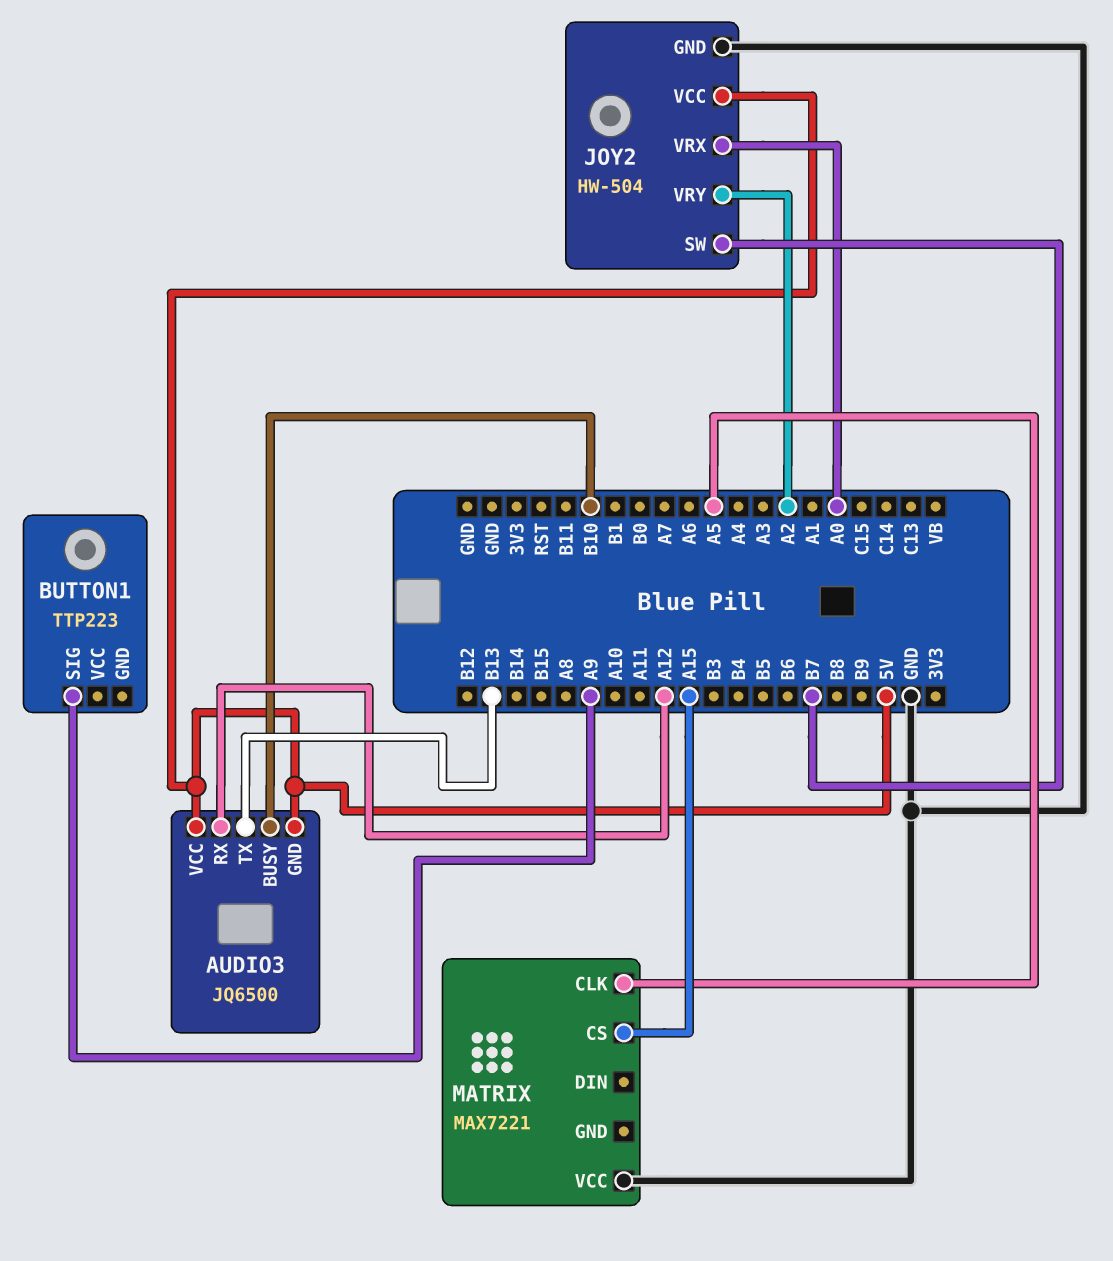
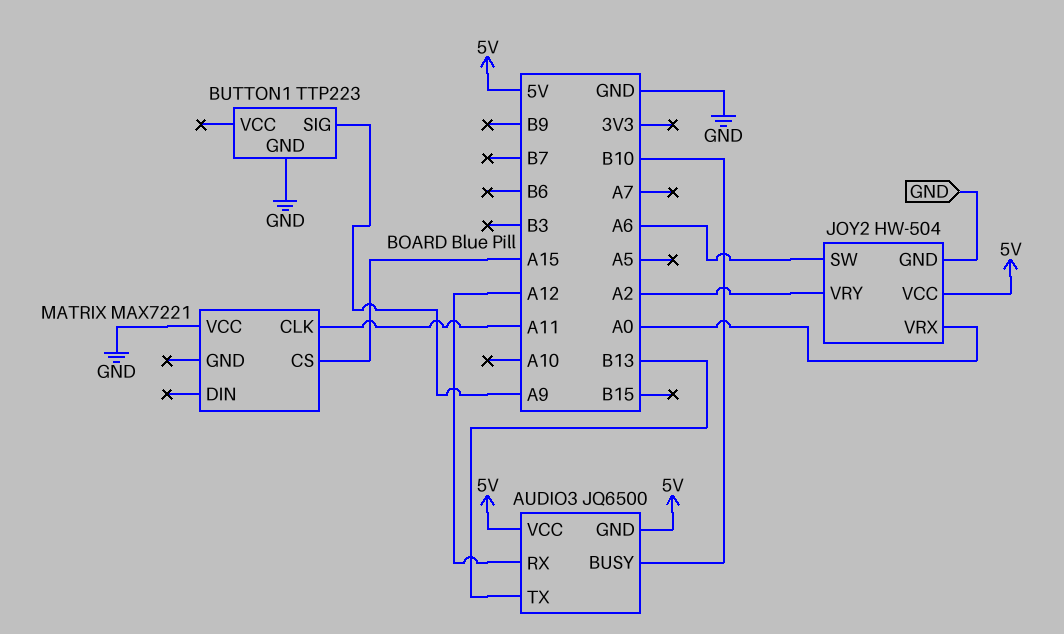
BUTTON1 pin GND: none -> GND
JOY2 pin SW: B7 -> A6
MATRIX pin CLK: A5 -> A11

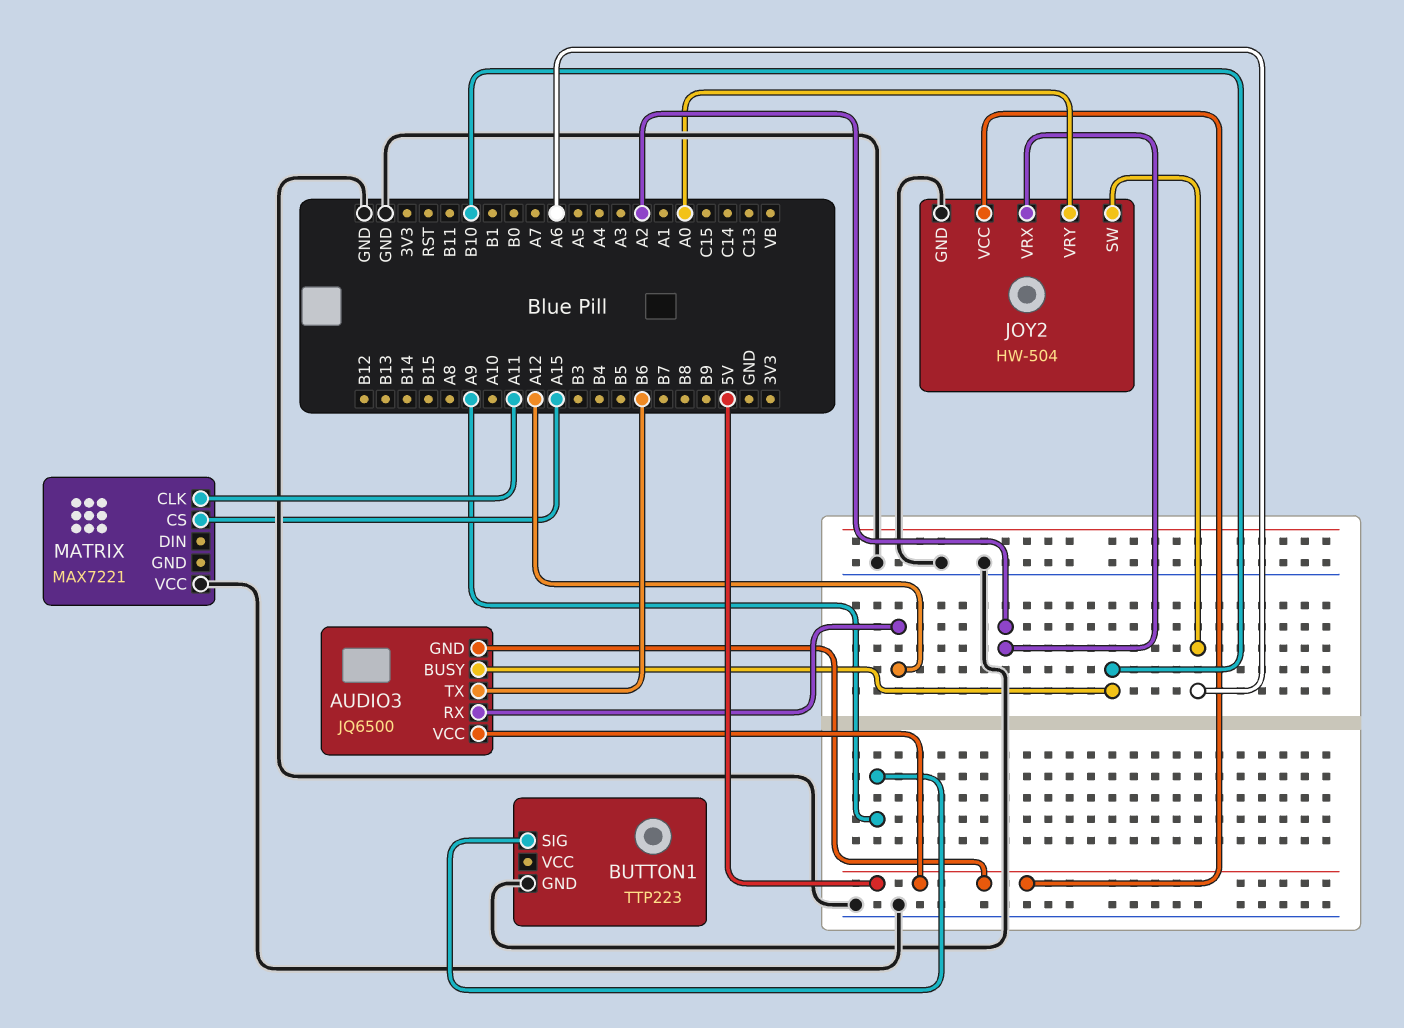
AUDIO3 pin TX: B13 -> B6
JOY2 pin VRX: A0 -> A2
JOY2 pin VRY: A2 -> A0

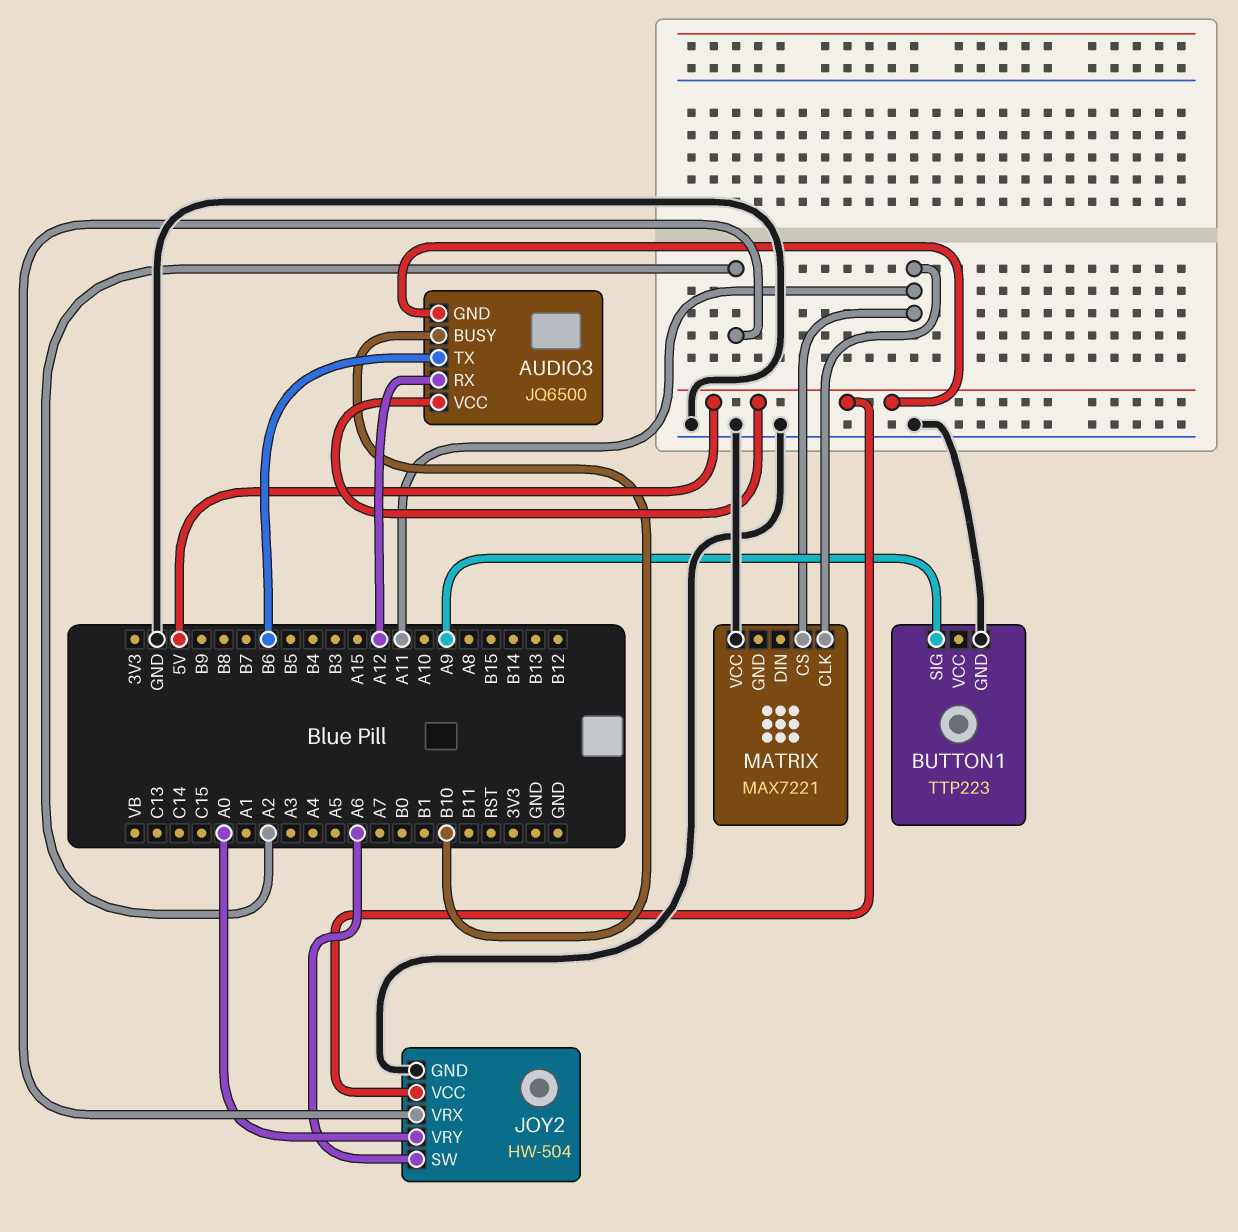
MATRIX pin CS: A15 -> A11

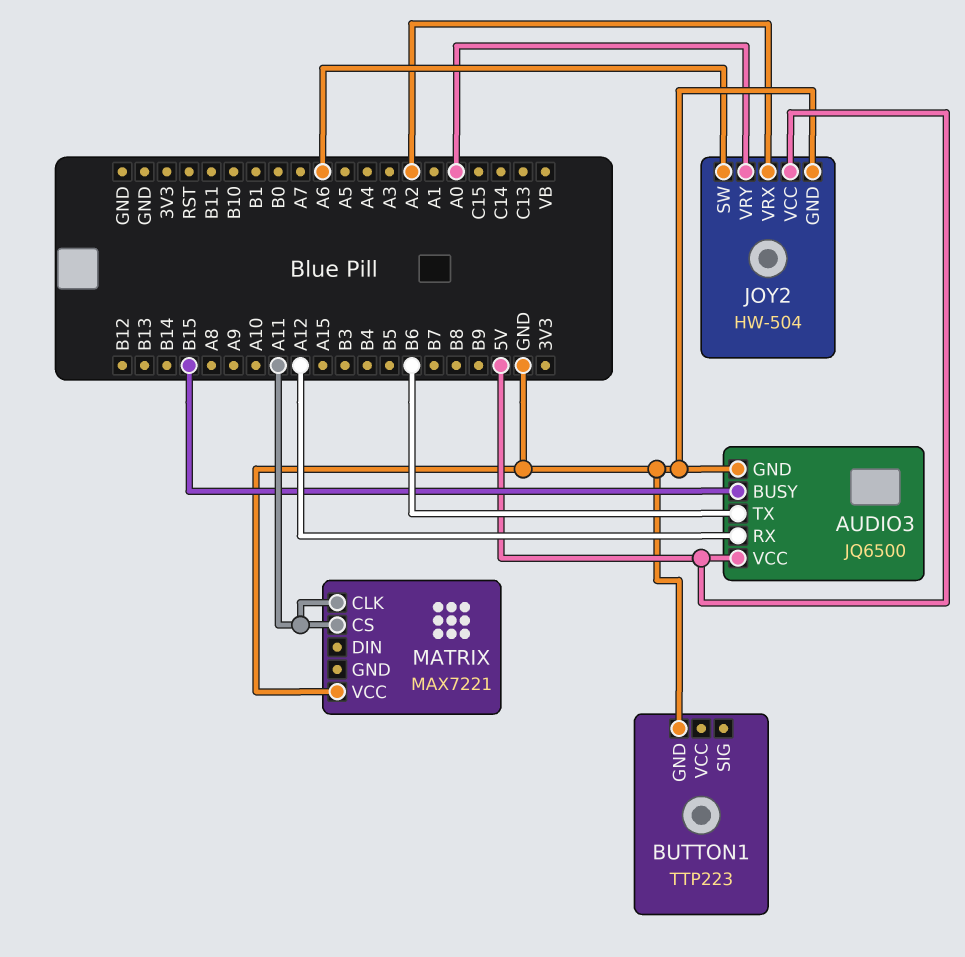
AUDIO3 pin BUSY: B10 -> B15
AUDIO3 pin GND: 5V -> GND
BUTTON1 pin SIG: A9 -> none

